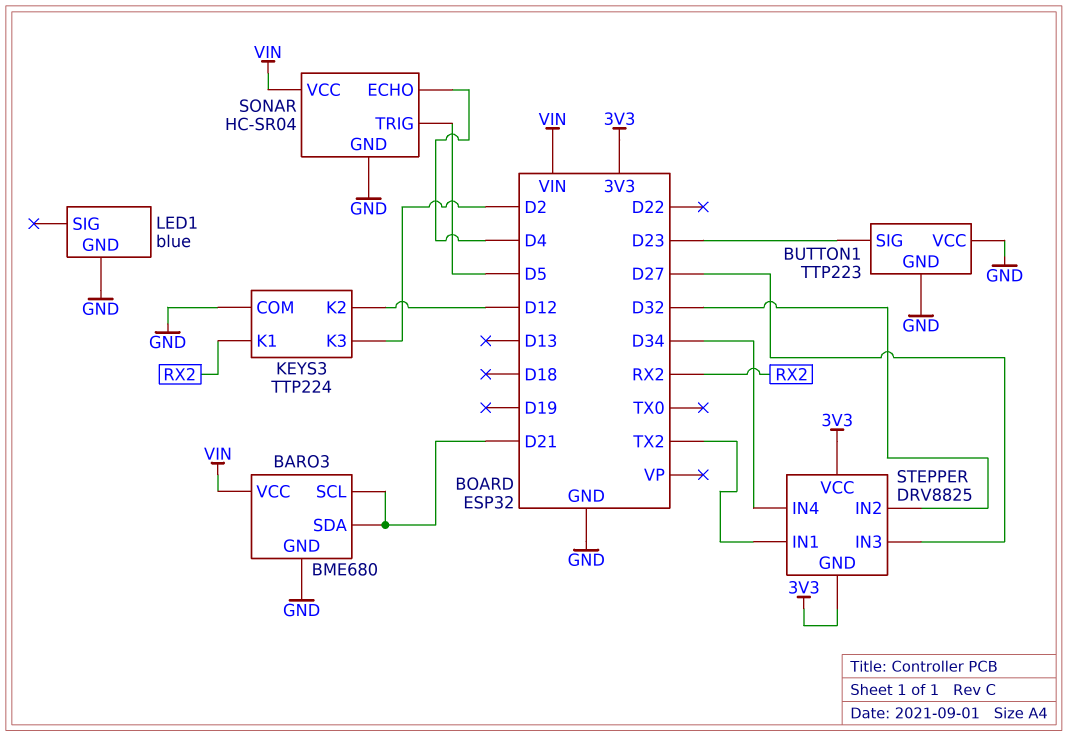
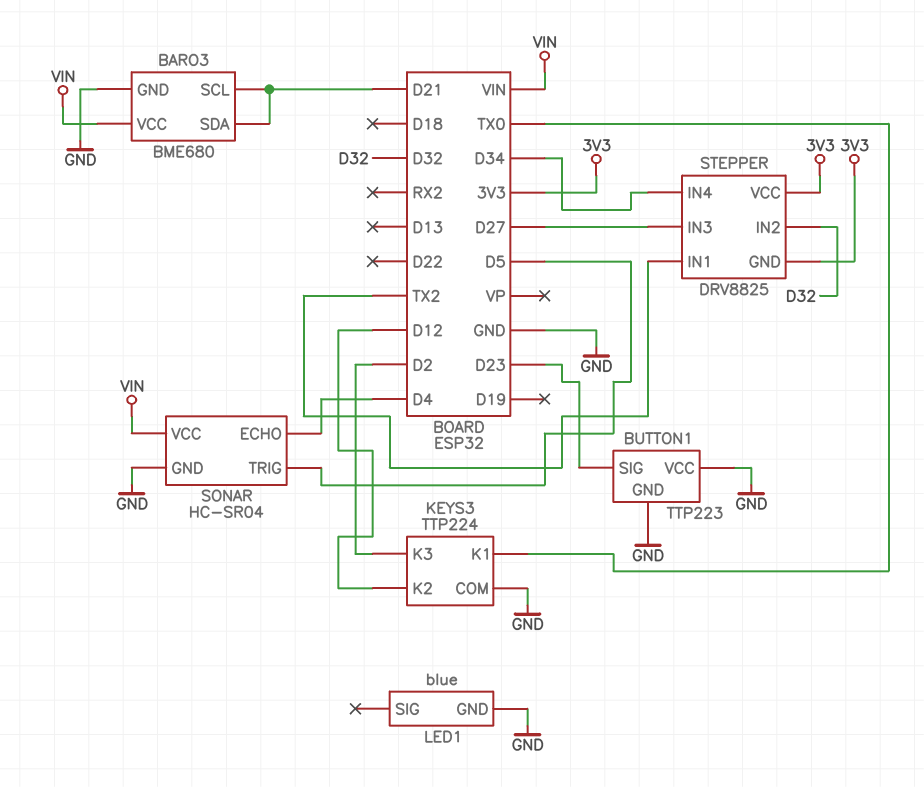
KEYS3 pin K1: RX2 -> TX0

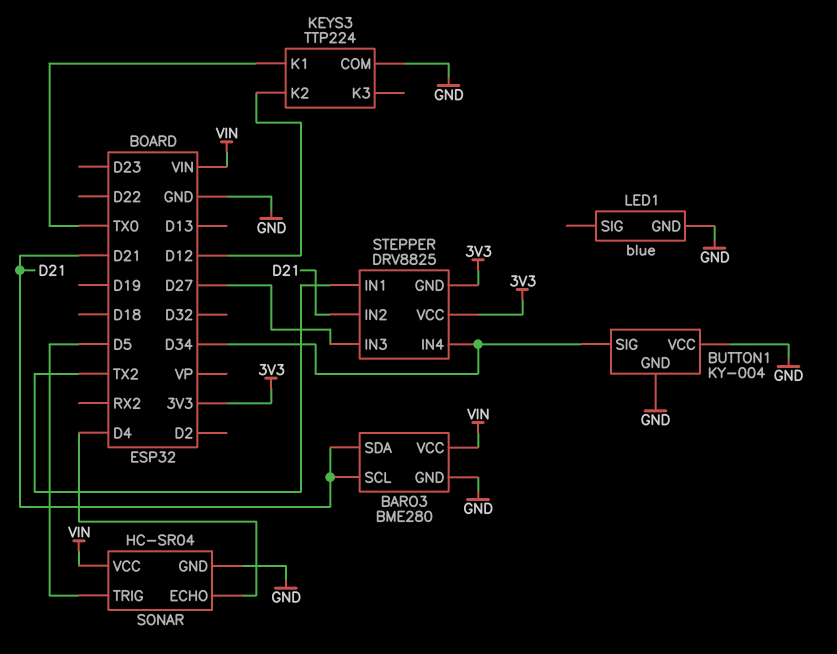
BARO3: BME680 -> BME280
BUTTON1: TTP223 -> KY-004
BUTTON1 pin SIG: D23 -> D34
KEYS3 pin K3: D2 -> none
STEPPER pin IN2: D32 -> D21

